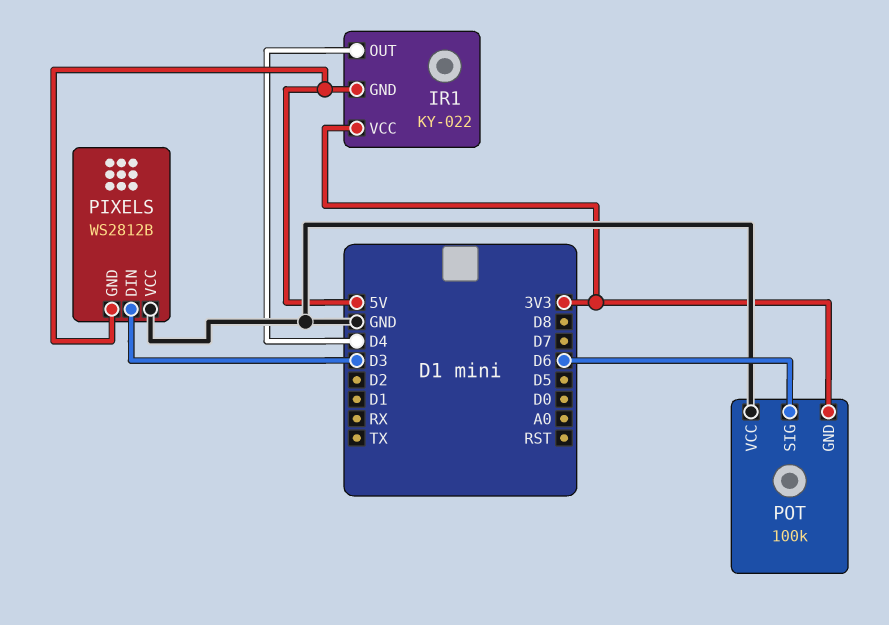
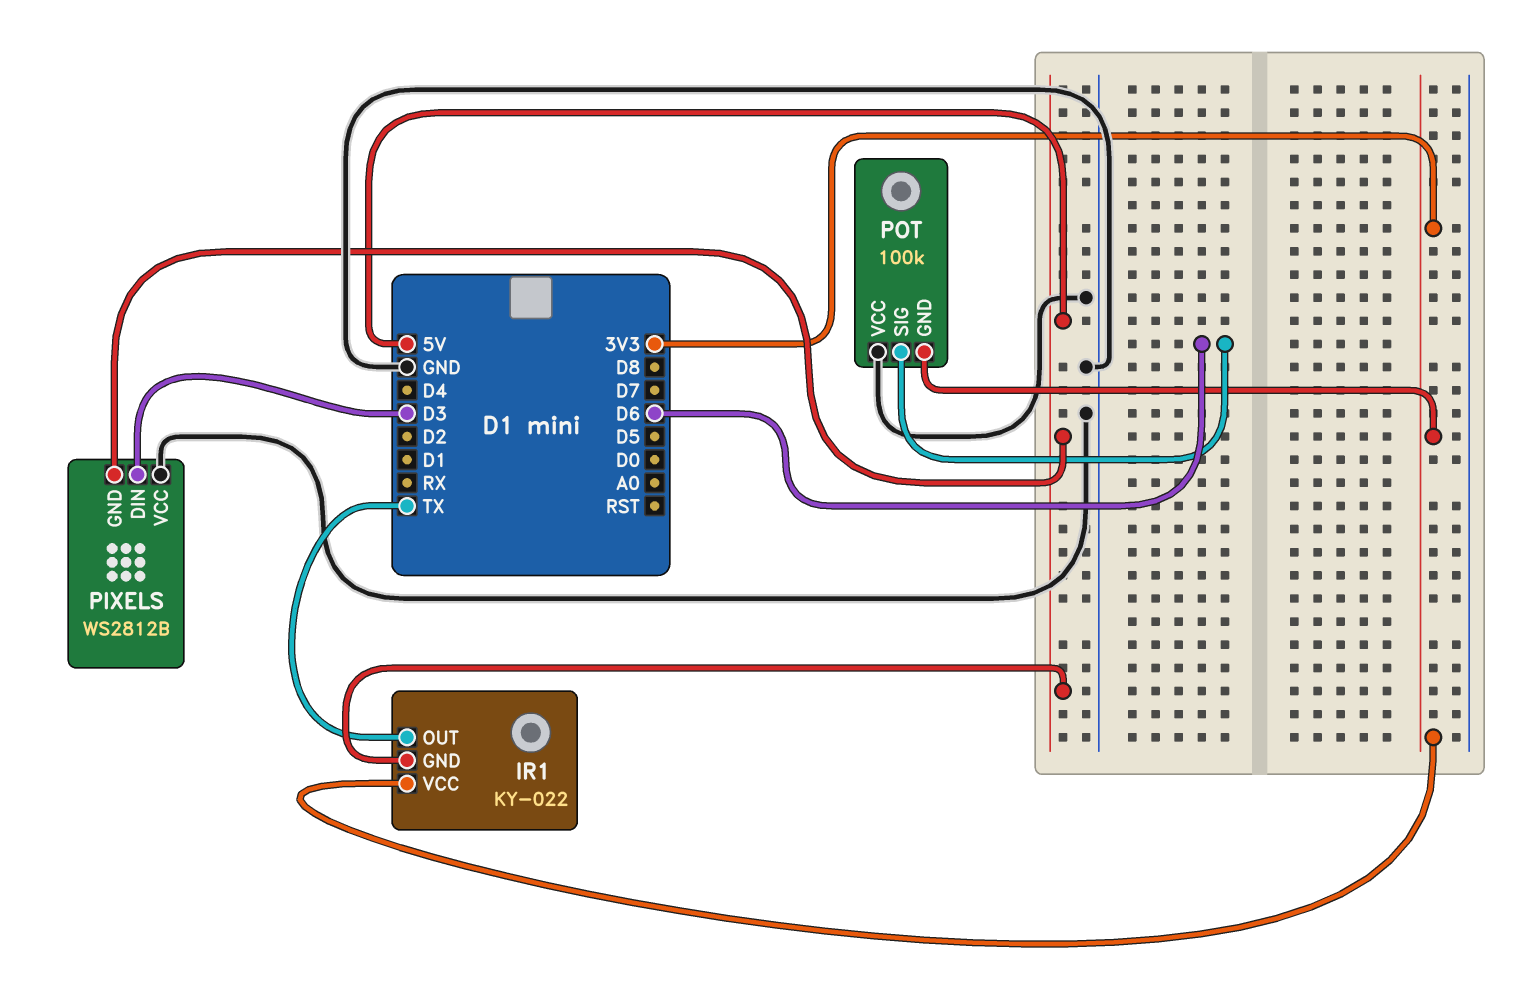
IR1 pin OUT: D4 -> TX

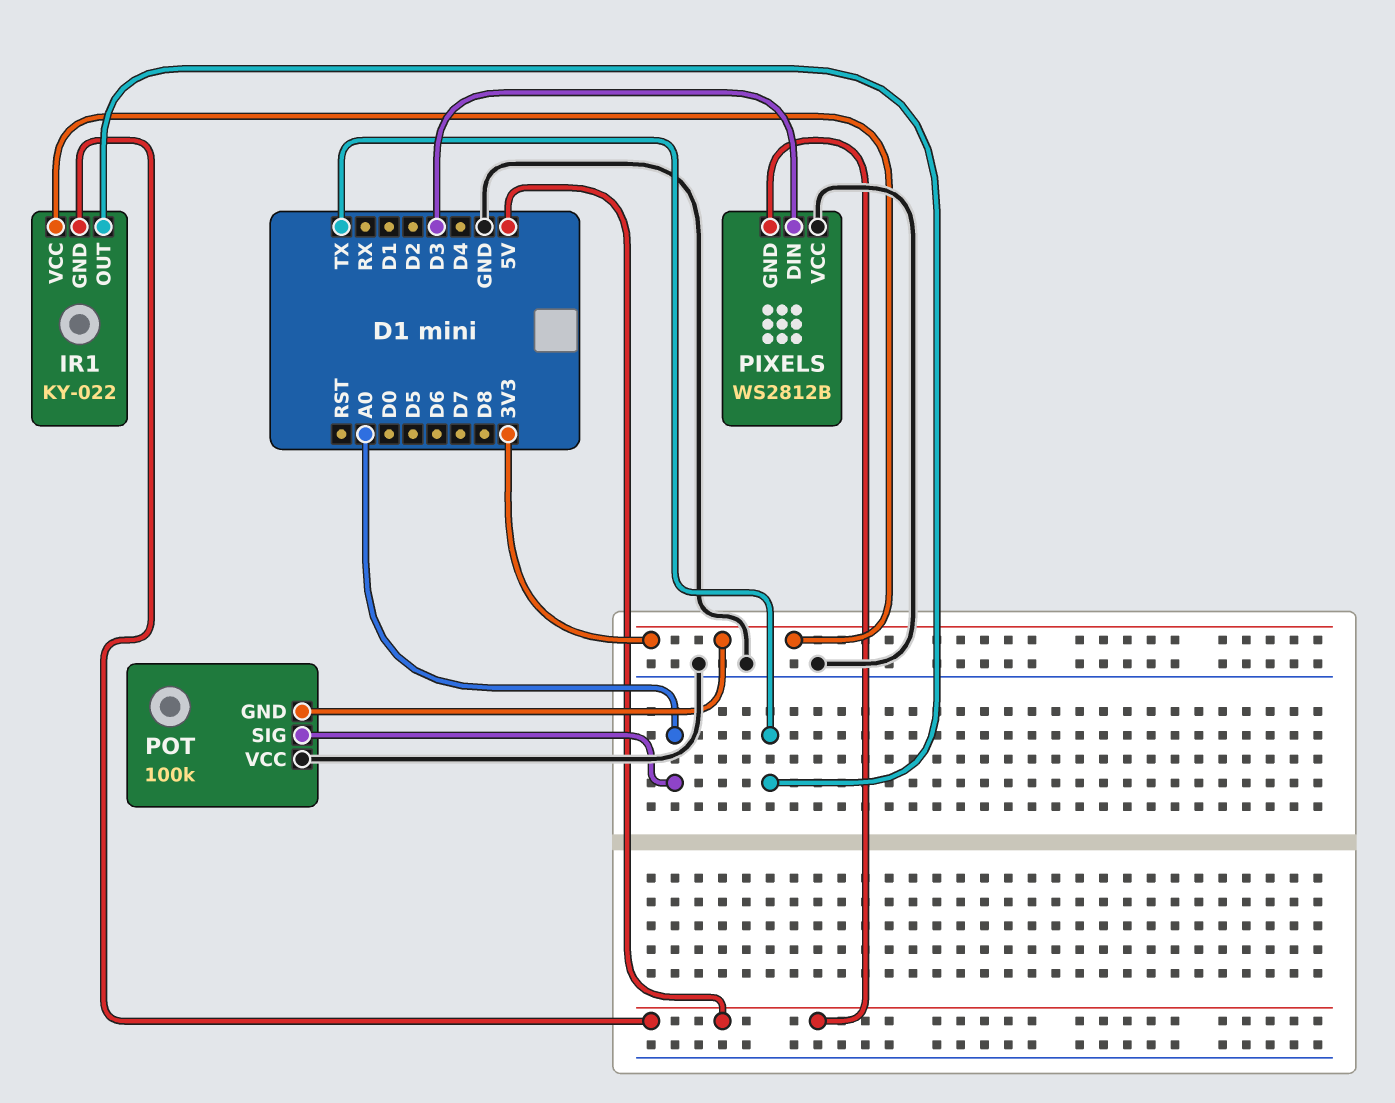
POT pin SIG: D6 -> A0

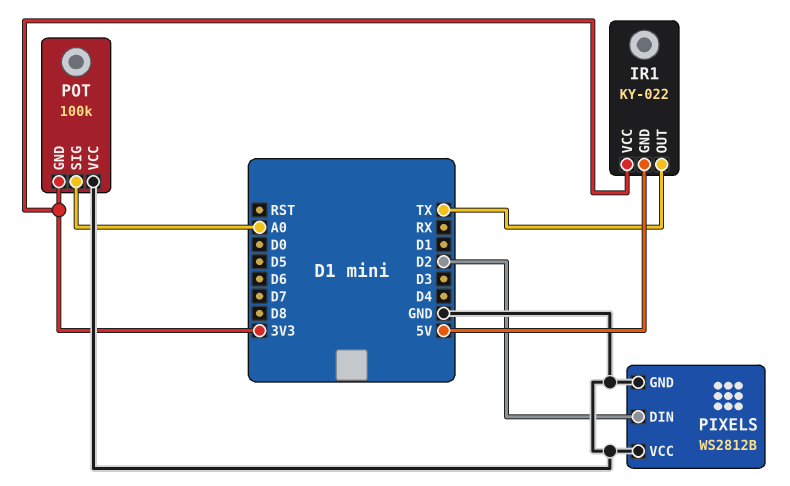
PIXELS pin DIN: D3 -> D2
PIXELS pin GND: 5V -> GND

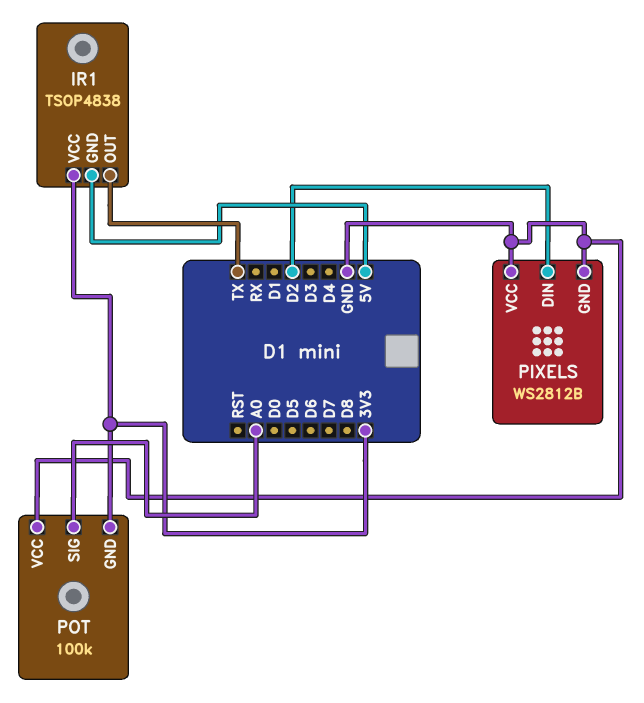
IR1: KY-022 -> TSOP4838

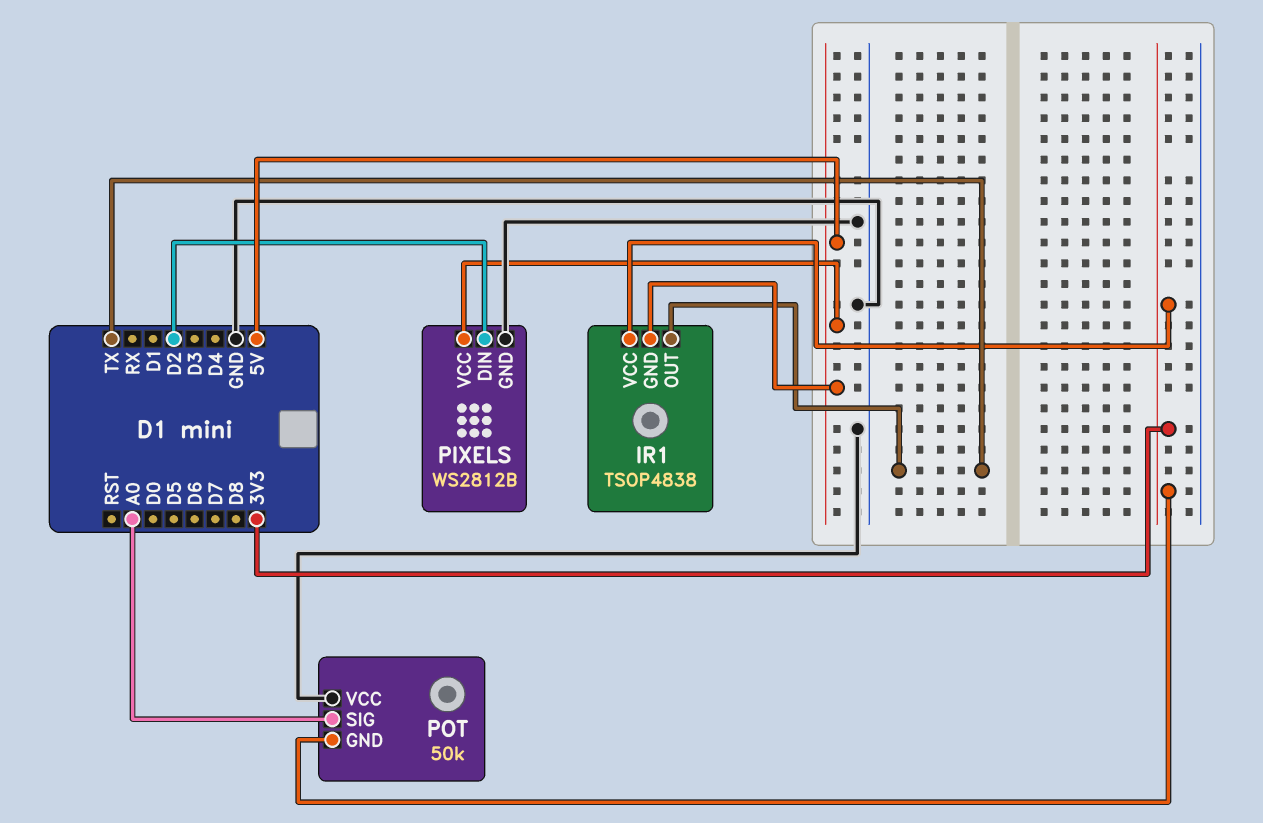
PIXELS pin VCC: GND -> 5V
POT: 100k -> 50k

